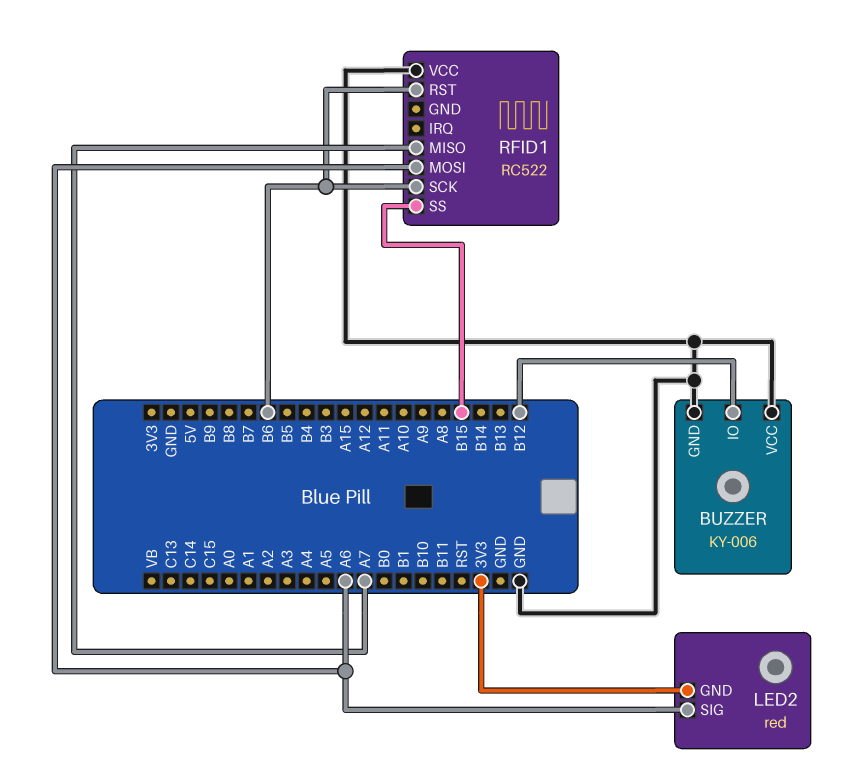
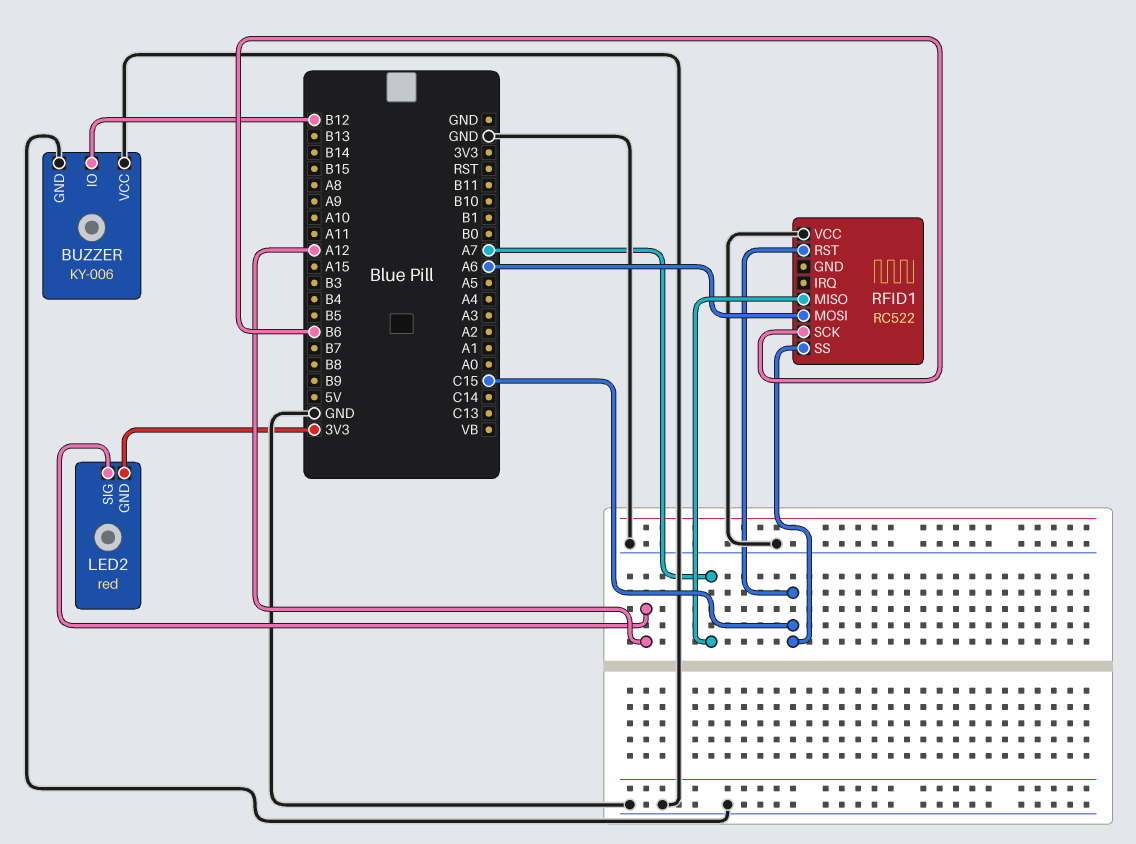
LED2 pin SIG: A6 -> A12
RFID1 pin RST: B6 -> C15
RFID1 pin SS: B15 -> C15

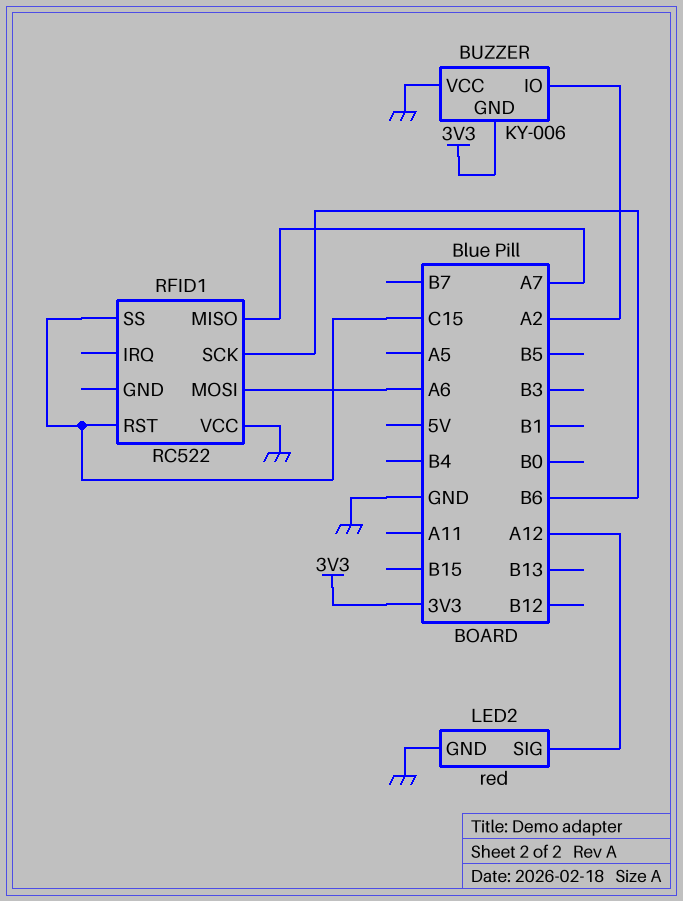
BUZZER pin GND: GND -> 3V3
BUZZER pin IO: B12 -> A2
LED2 pin GND: 3V3 -> GND

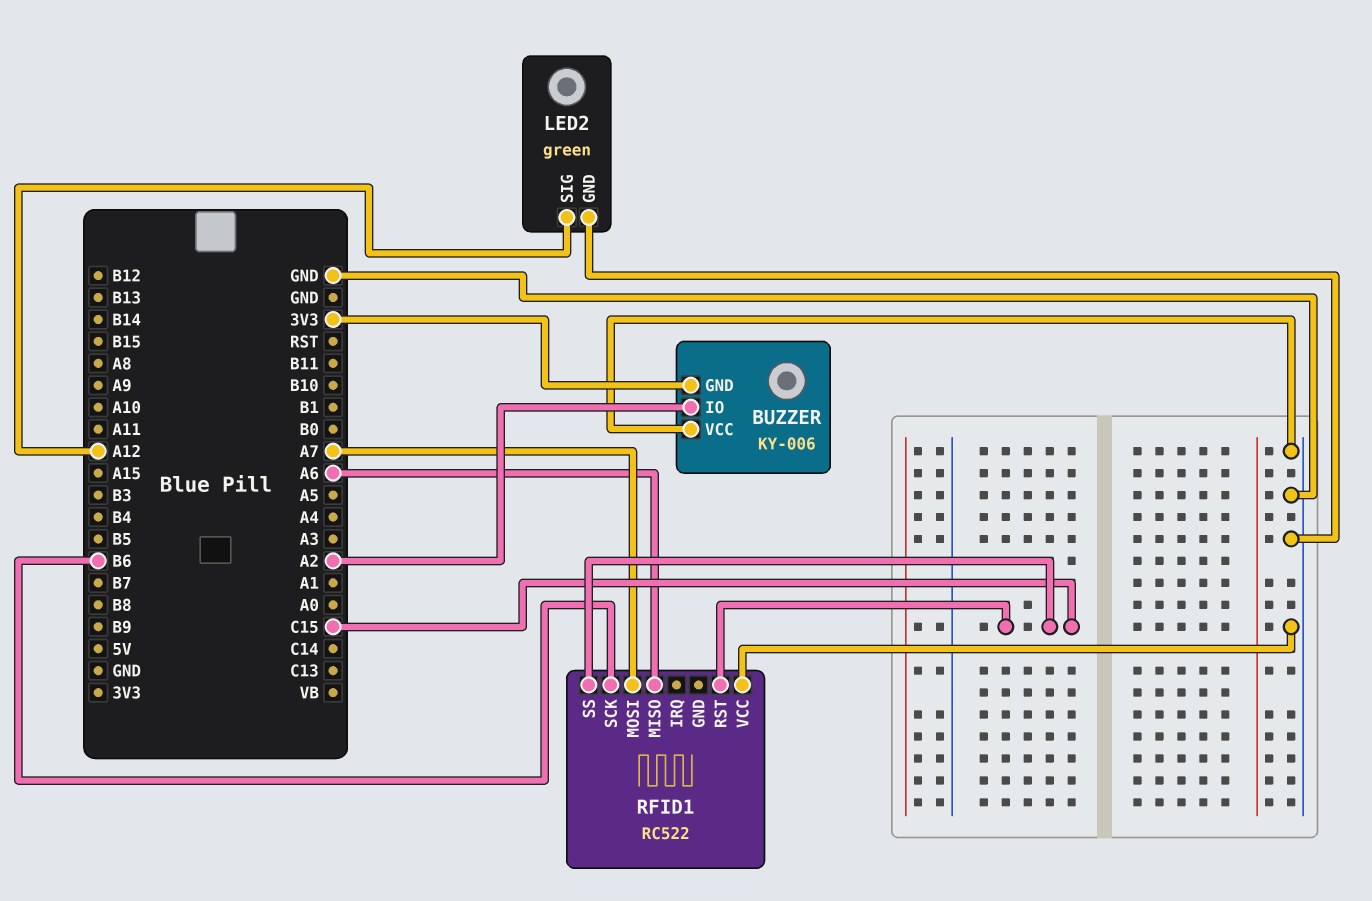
LED2: red -> green
RFID1 pin MISO: A7 -> A6
RFID1 pin MOSI: A6 -> A7

